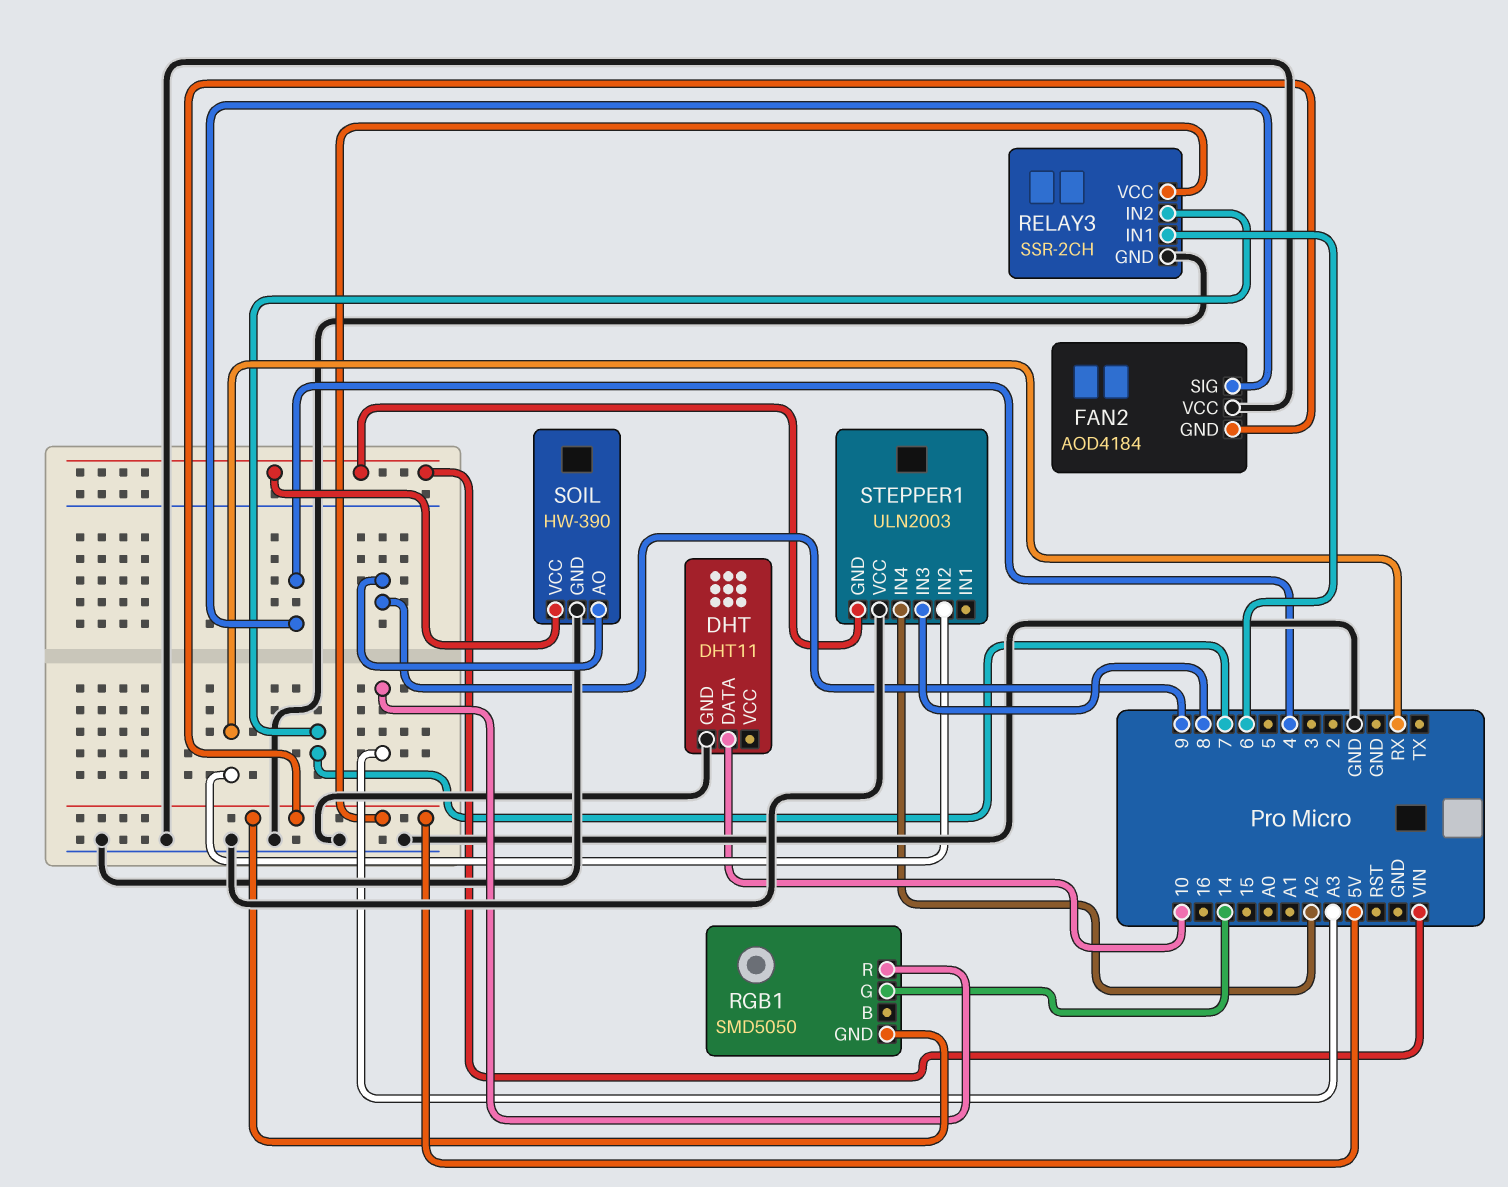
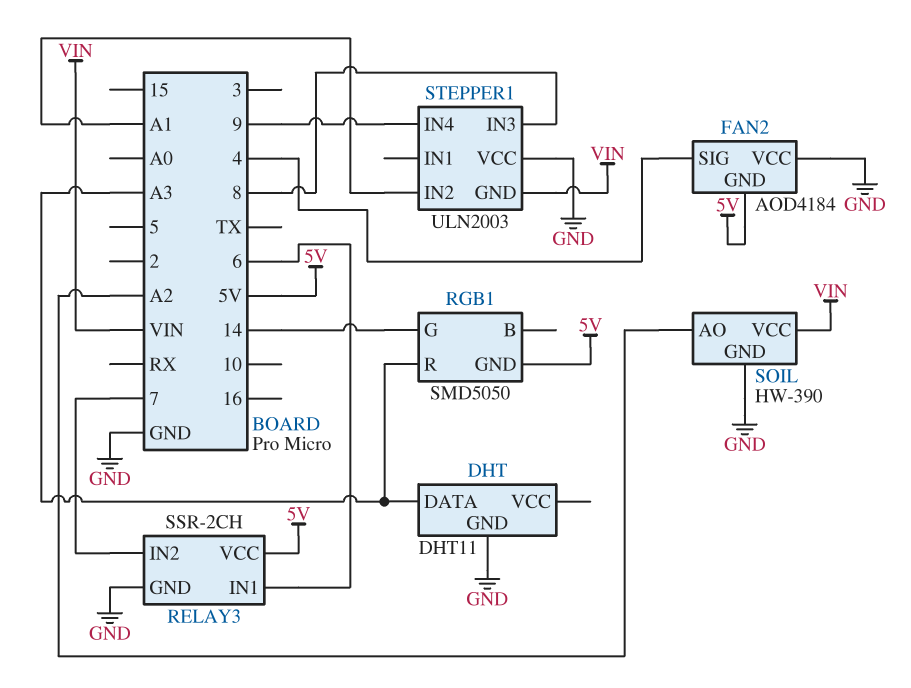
DHT pin DATA: 10 -> A3
SOIL pin AO: 9 -> A2
STEPPER1 pin IN2: RX -> A1
STEPPER1 pin IN4: A2 -> 9

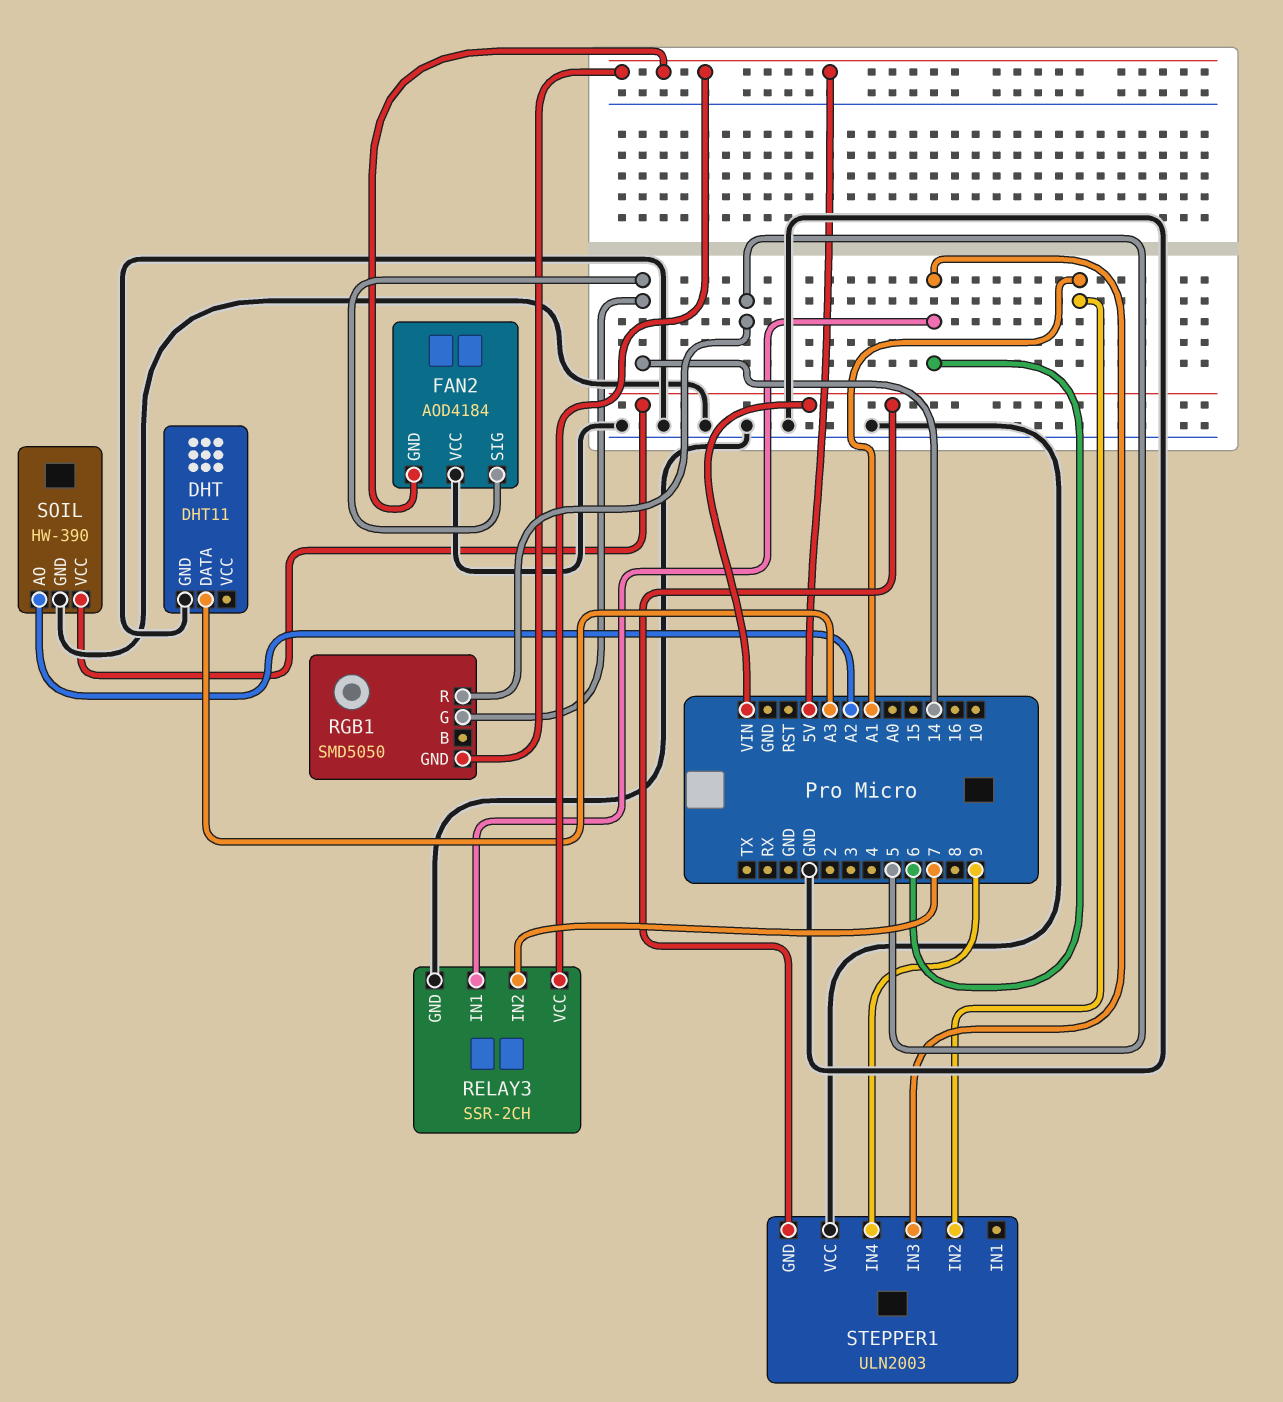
FAN2 pin SIG: 4 -> 14
RGB1 pin R: A3 -> 5
STEPPER1 pin IN3: 8 -> 6

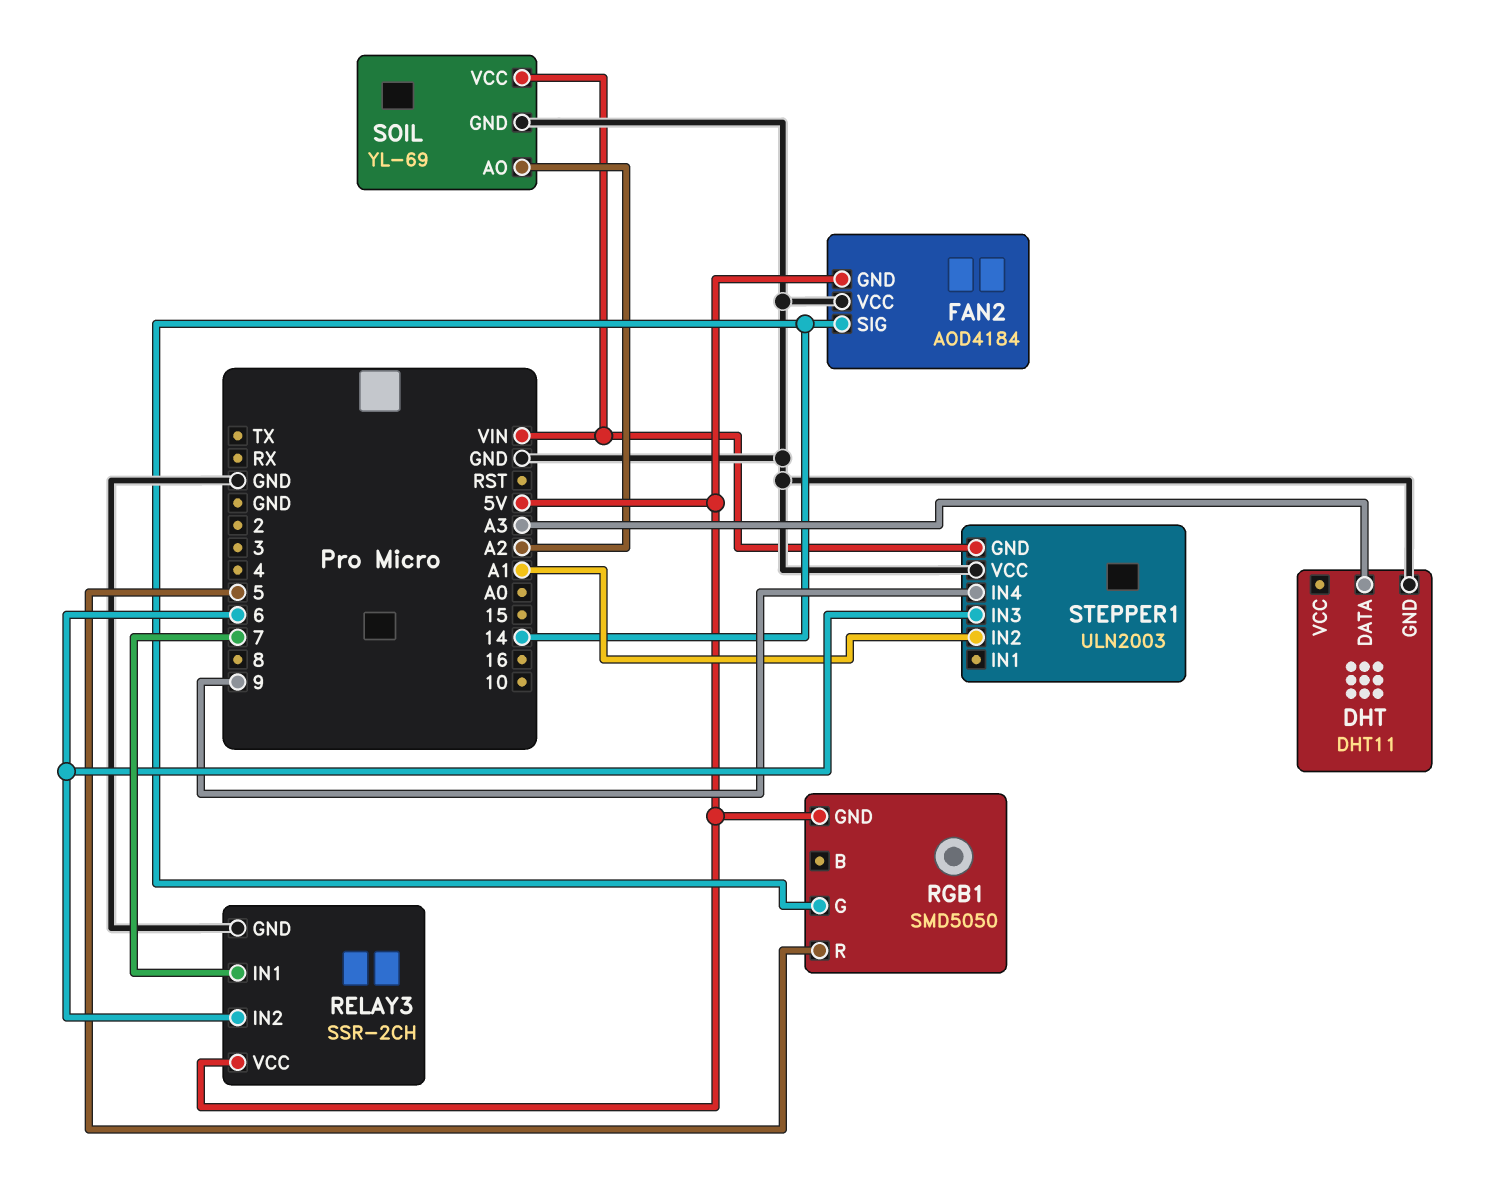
RELAY3 pin IN1: 6 -> 7
RELAY3 pin IN2: 7 -> 6
SOIL: HW-390 -> YL-69

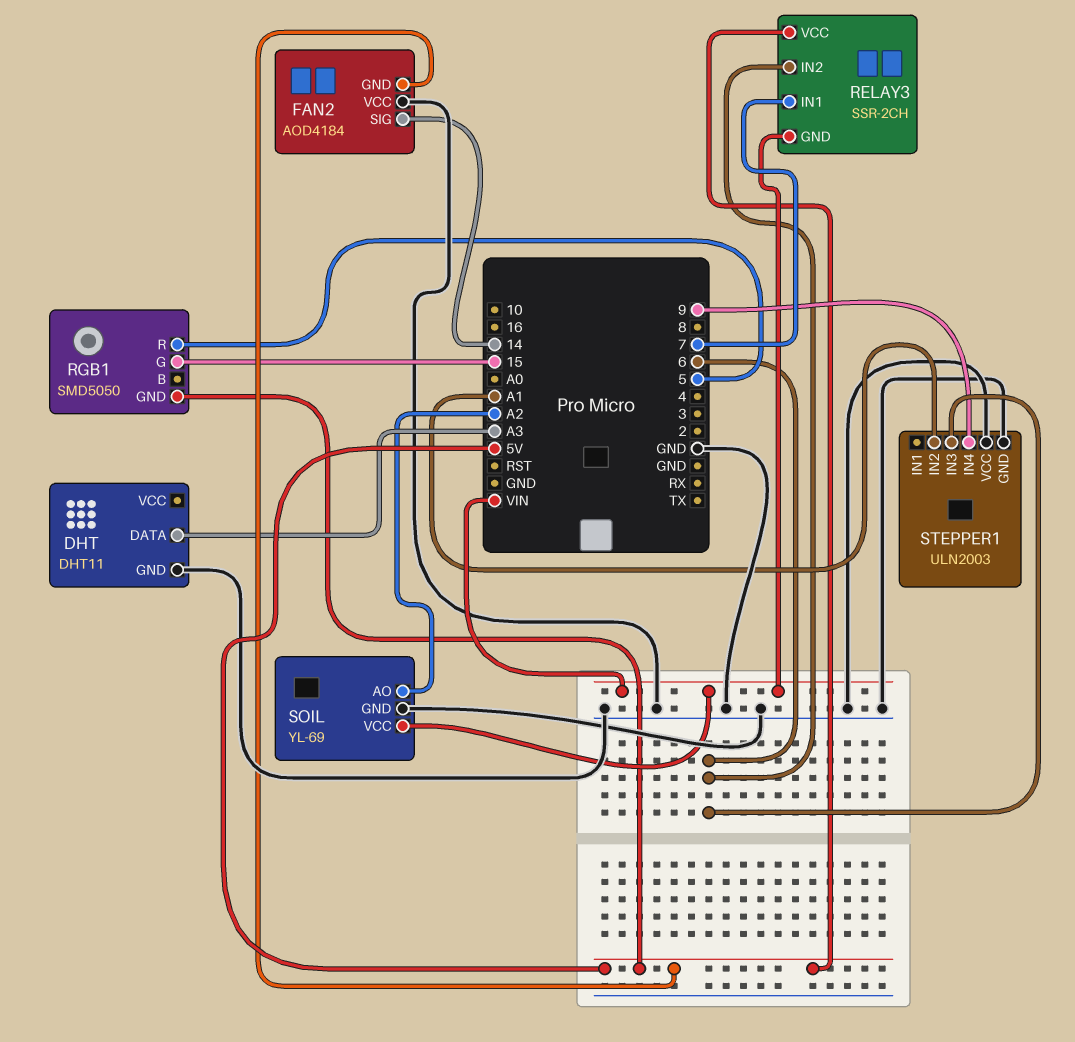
RELAY3 pin GND: GND -> VIN
RGB1 pin G: 14 -> 15
STEPPER1 pin GND: VIN -> GND

